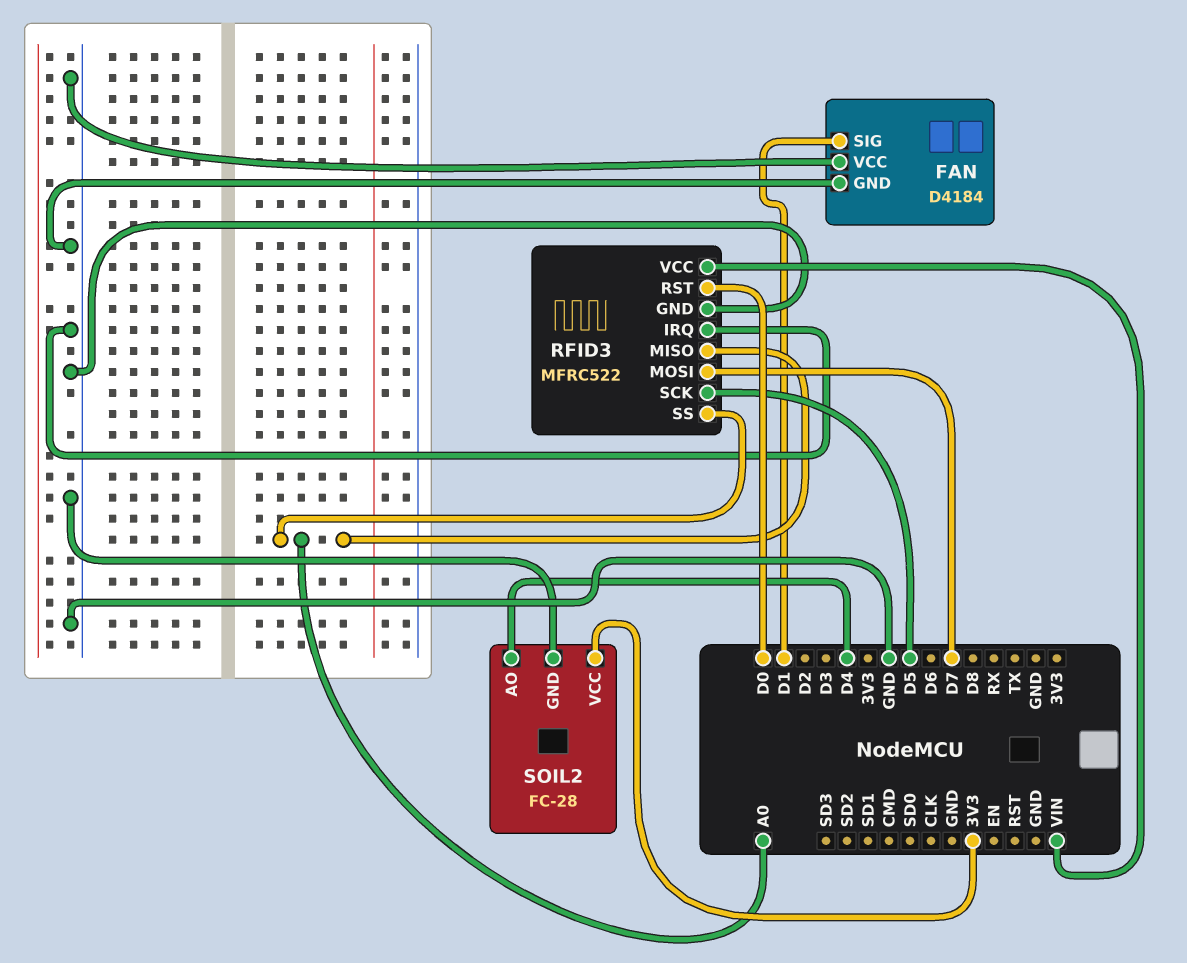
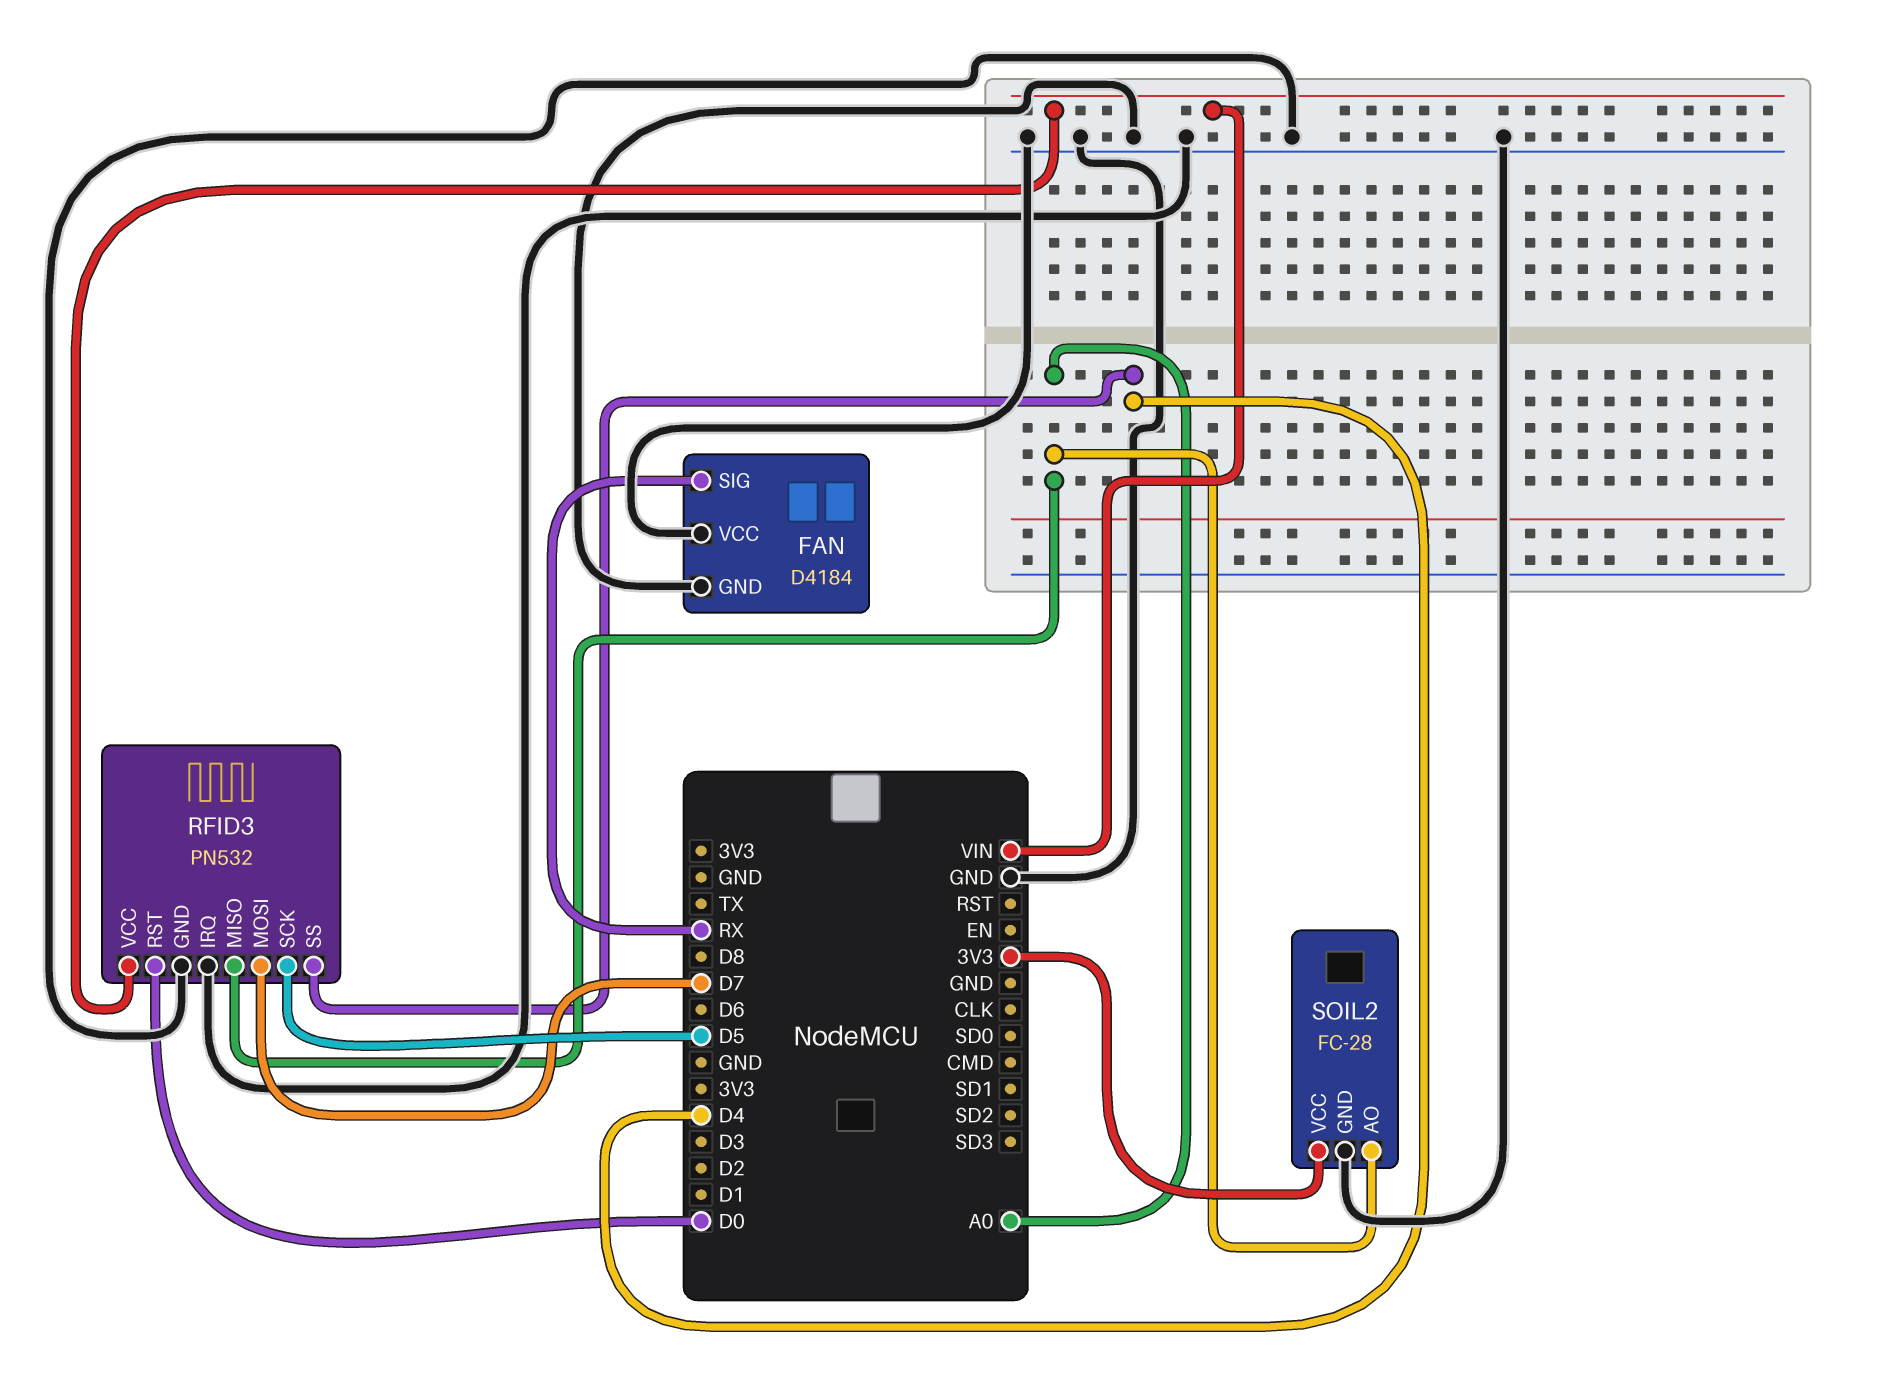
FAN pin SIG: D1 -> RX
RFID3: MFRC522 -> PN532
RFID3 pin SS: A0 -> D4
SOIL2 pin AO: D4 -> A0

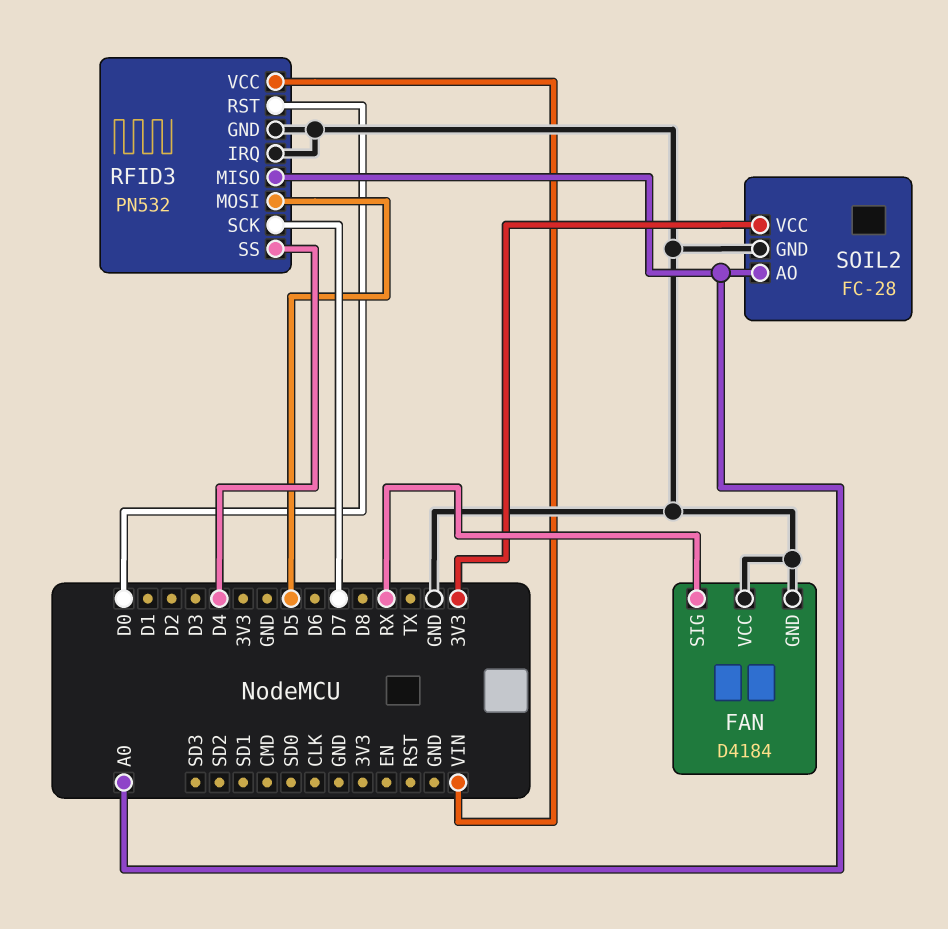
RFID3 pin MOSI: D7 -> D5
RFID3 pin SCK: D5 -> D7

